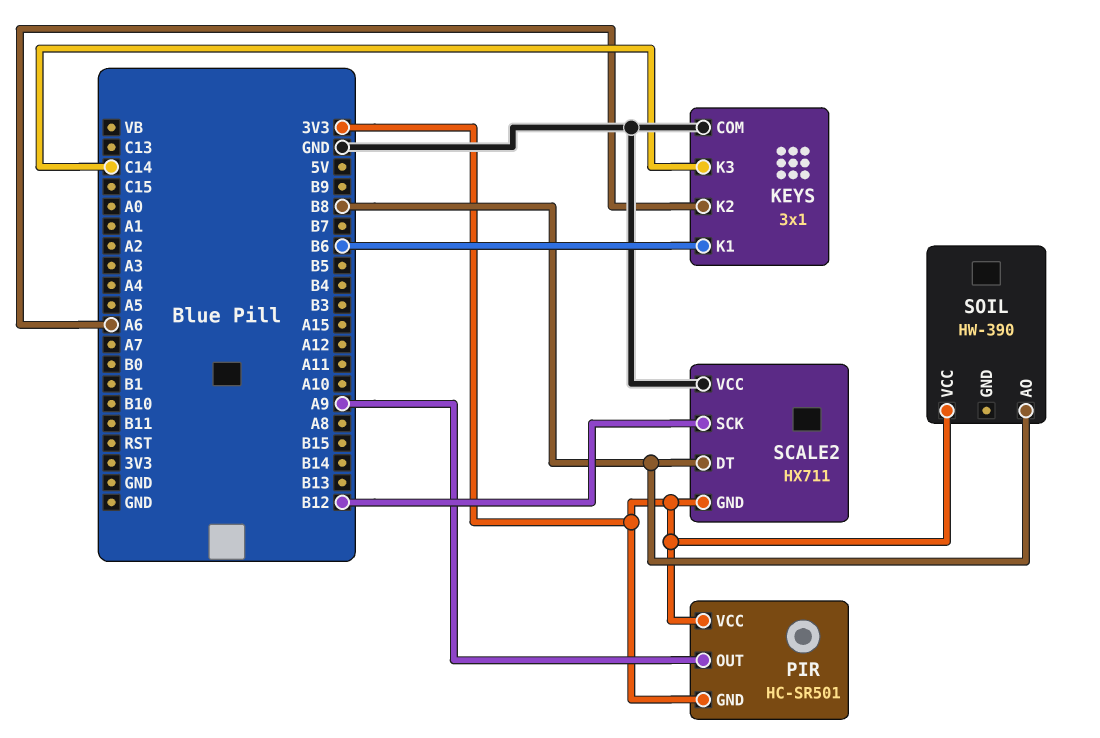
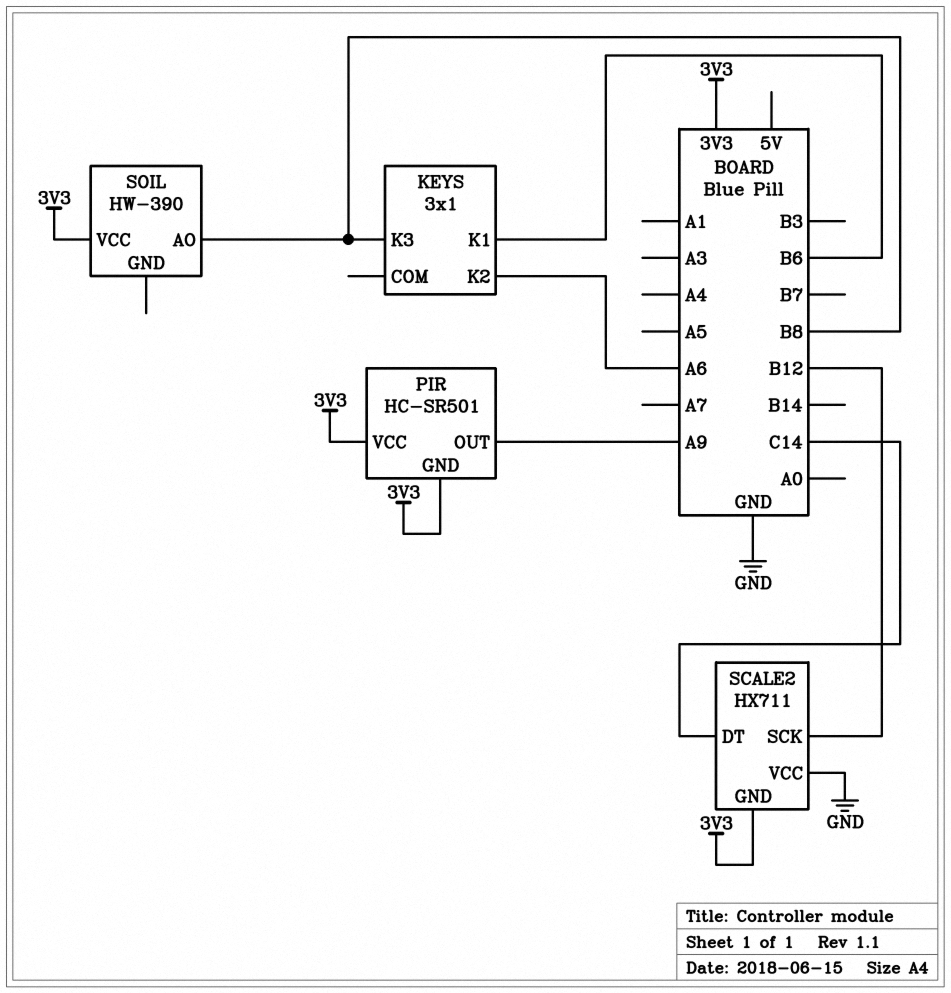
KEYS pin COM: GND -> none
KEYS pin K3: C14 -> B8
SCALE2 pin DT: B8 -> C14

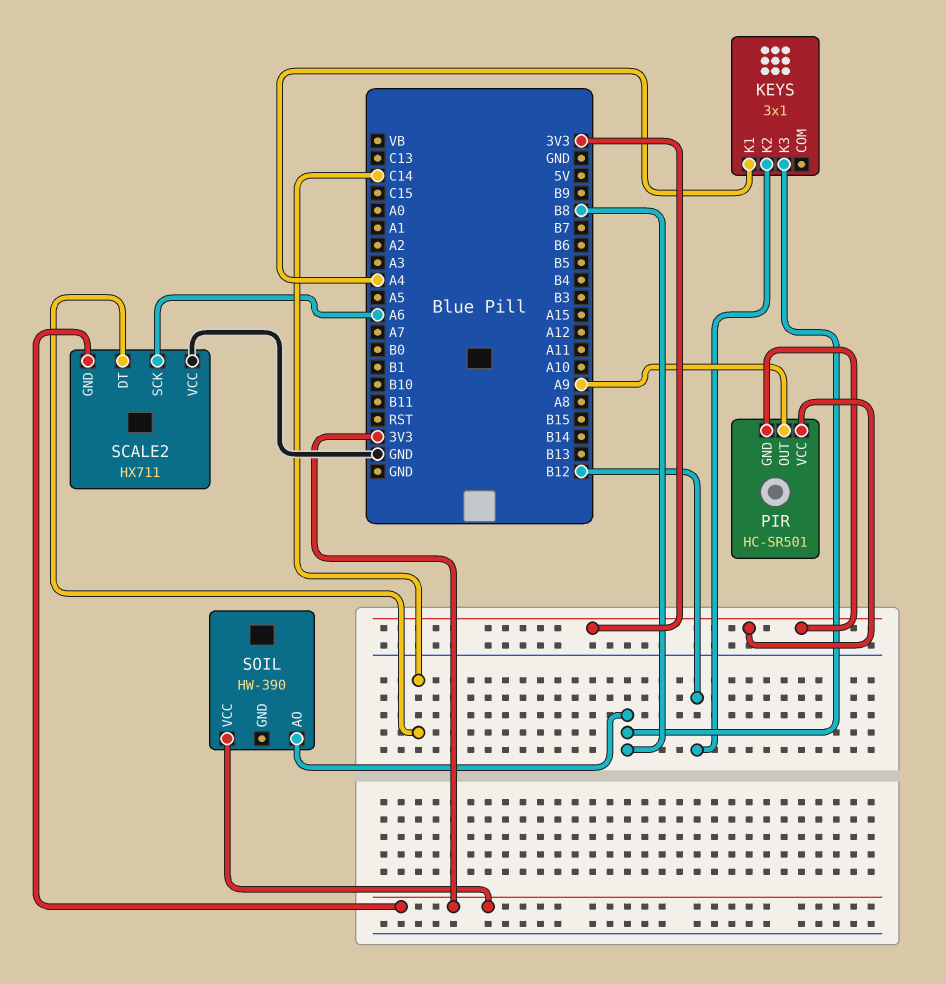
KEYS pin K1: B6 -> A4
KEYS pin K2: A6 -> B12
SCALE2 pin SCK: B12 -> A6

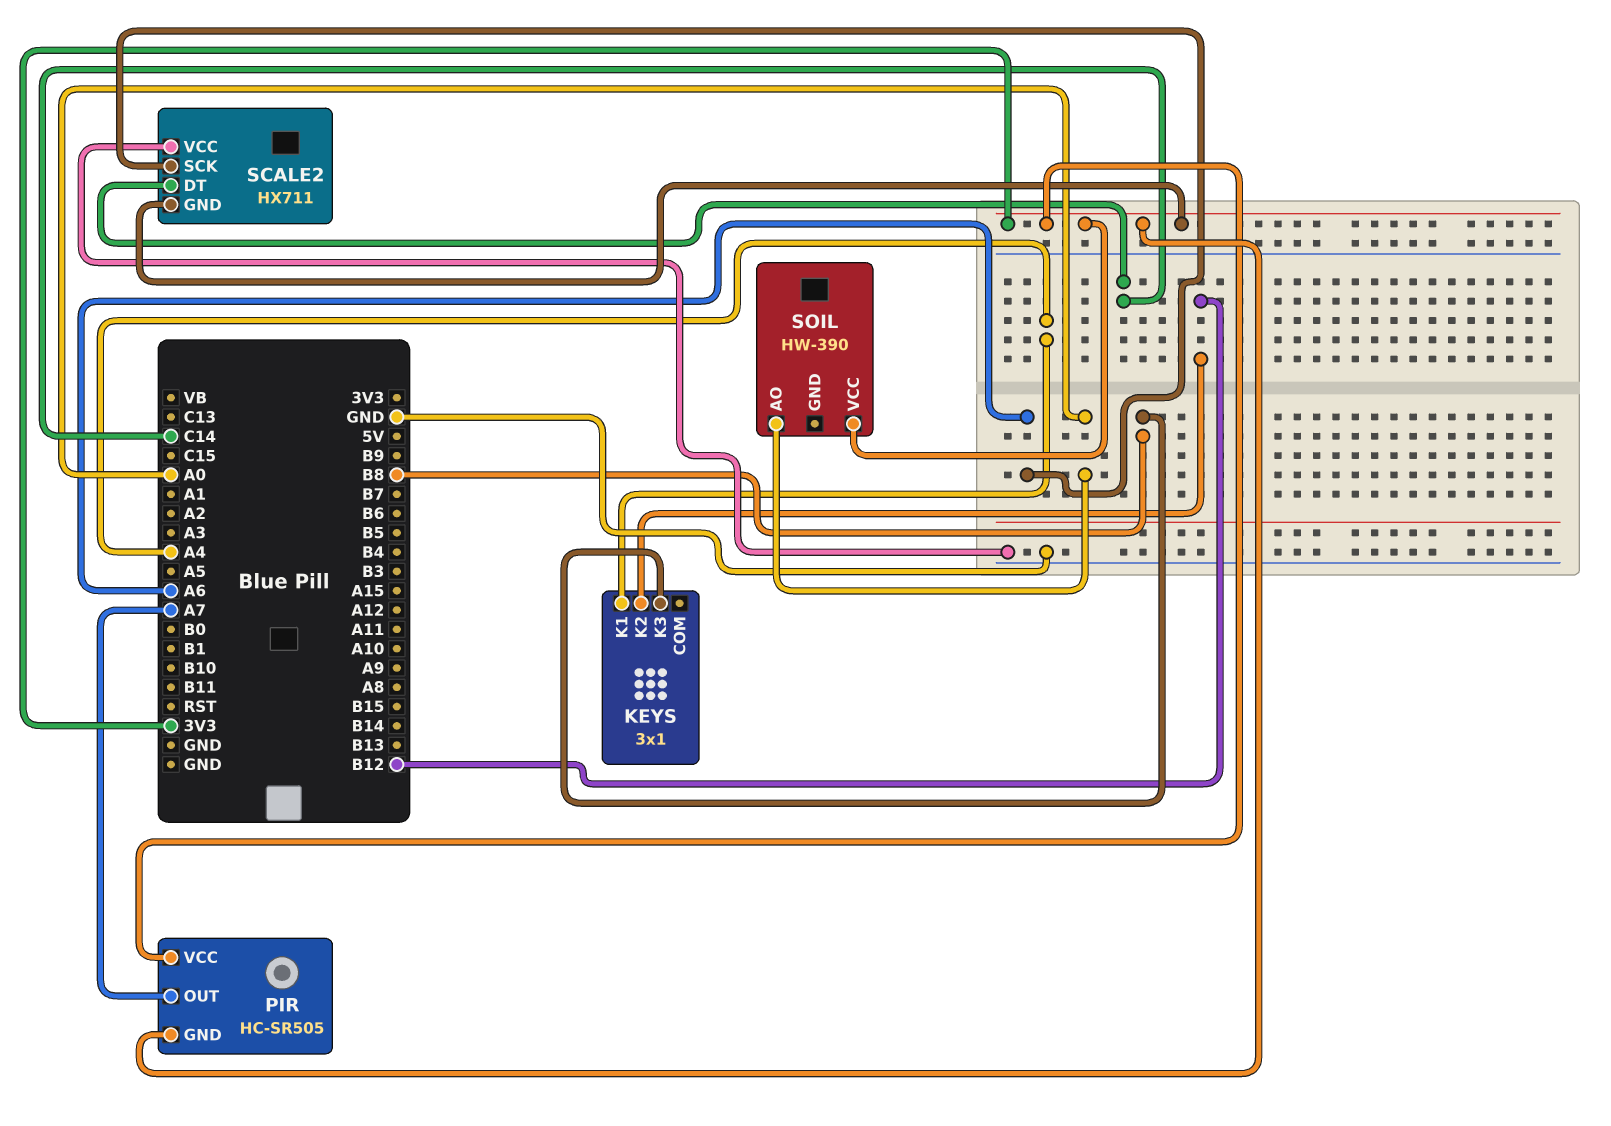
PIR: HC-SR501 -> HC-SR505
PIR pin OUT: A9 -> A7
SOIL pin AO: B8 -> A0

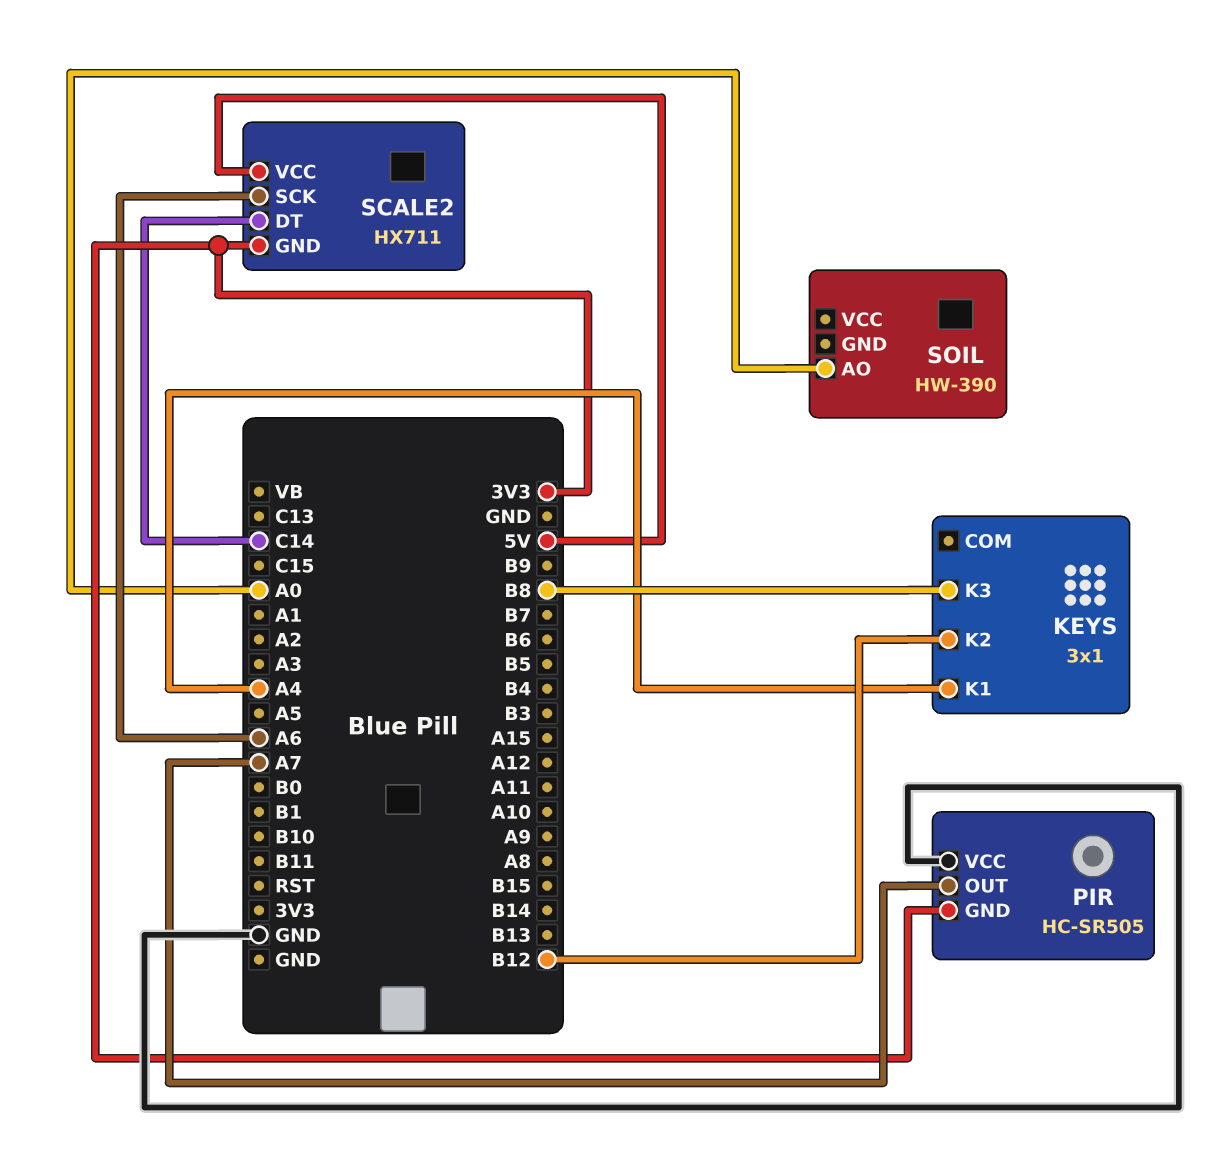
PIR pin VCC: 3V3 -> GND
SCALE2 pin VCC: GND -> 5V
SOIL pin VCC: 3V3 -> none

